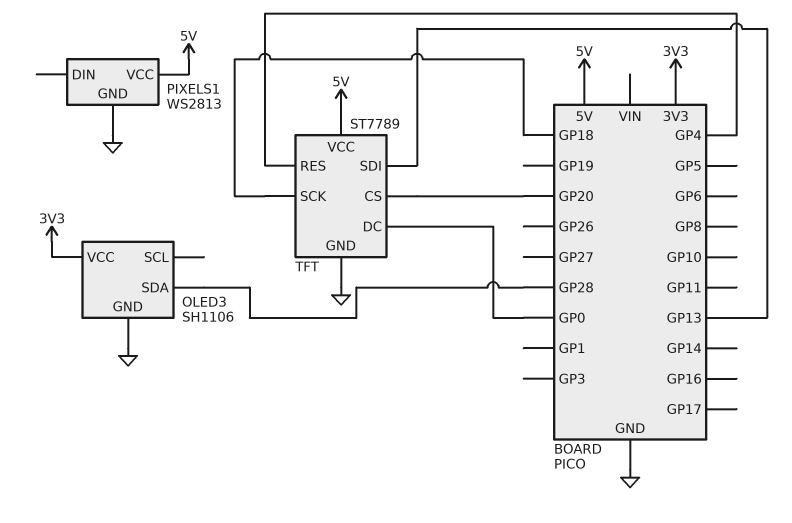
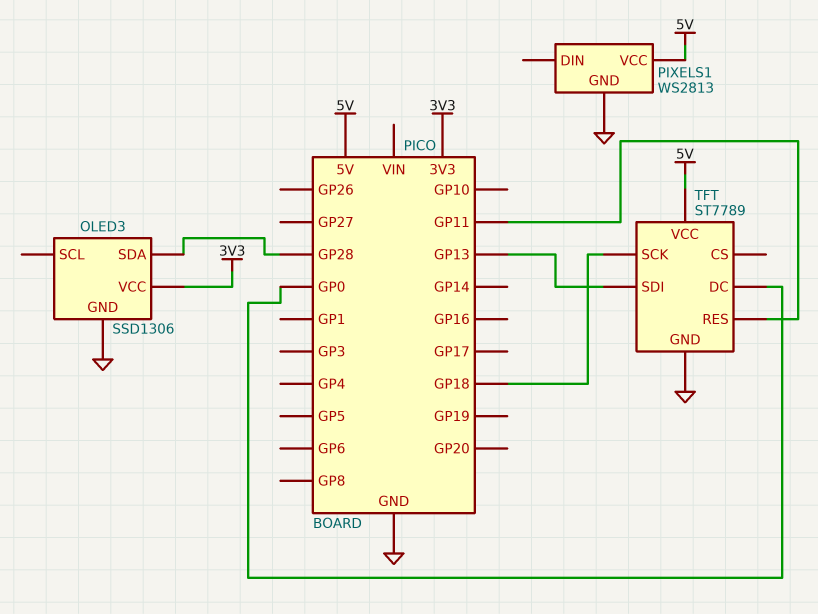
OLED3: SH1106 -> SSD1306
TFT pin CS: GP20 -> none
TFT pin RES: GP4 -> GP11

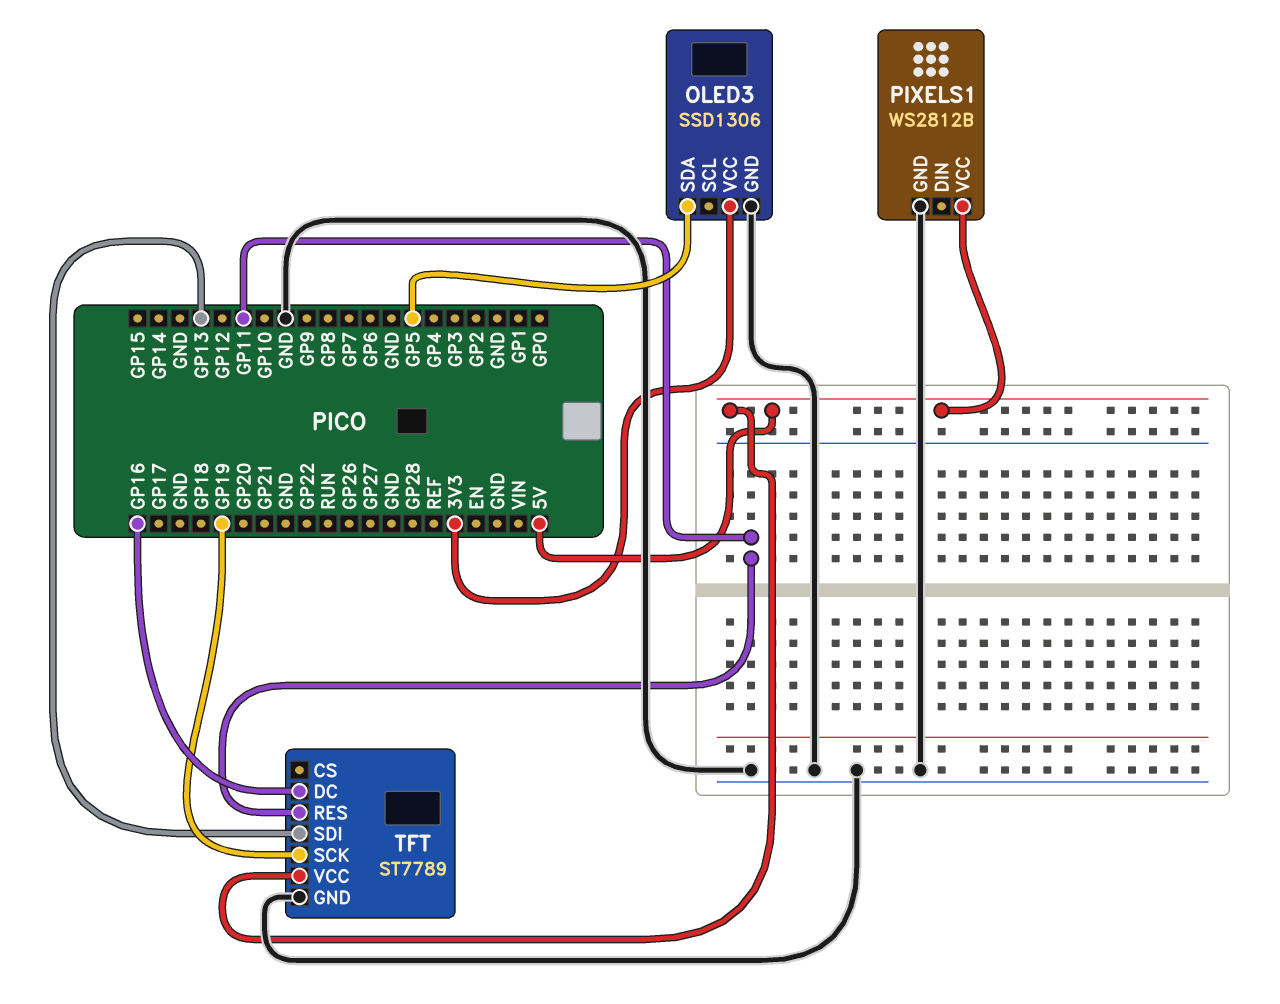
OLED3 pin SDA: GP28 -> GP5
PIXELS1: WS2813 -> WS2812B
TFT pin DC: GP0 -> GP16
TFT pin SCK: GP18 -> GP19

